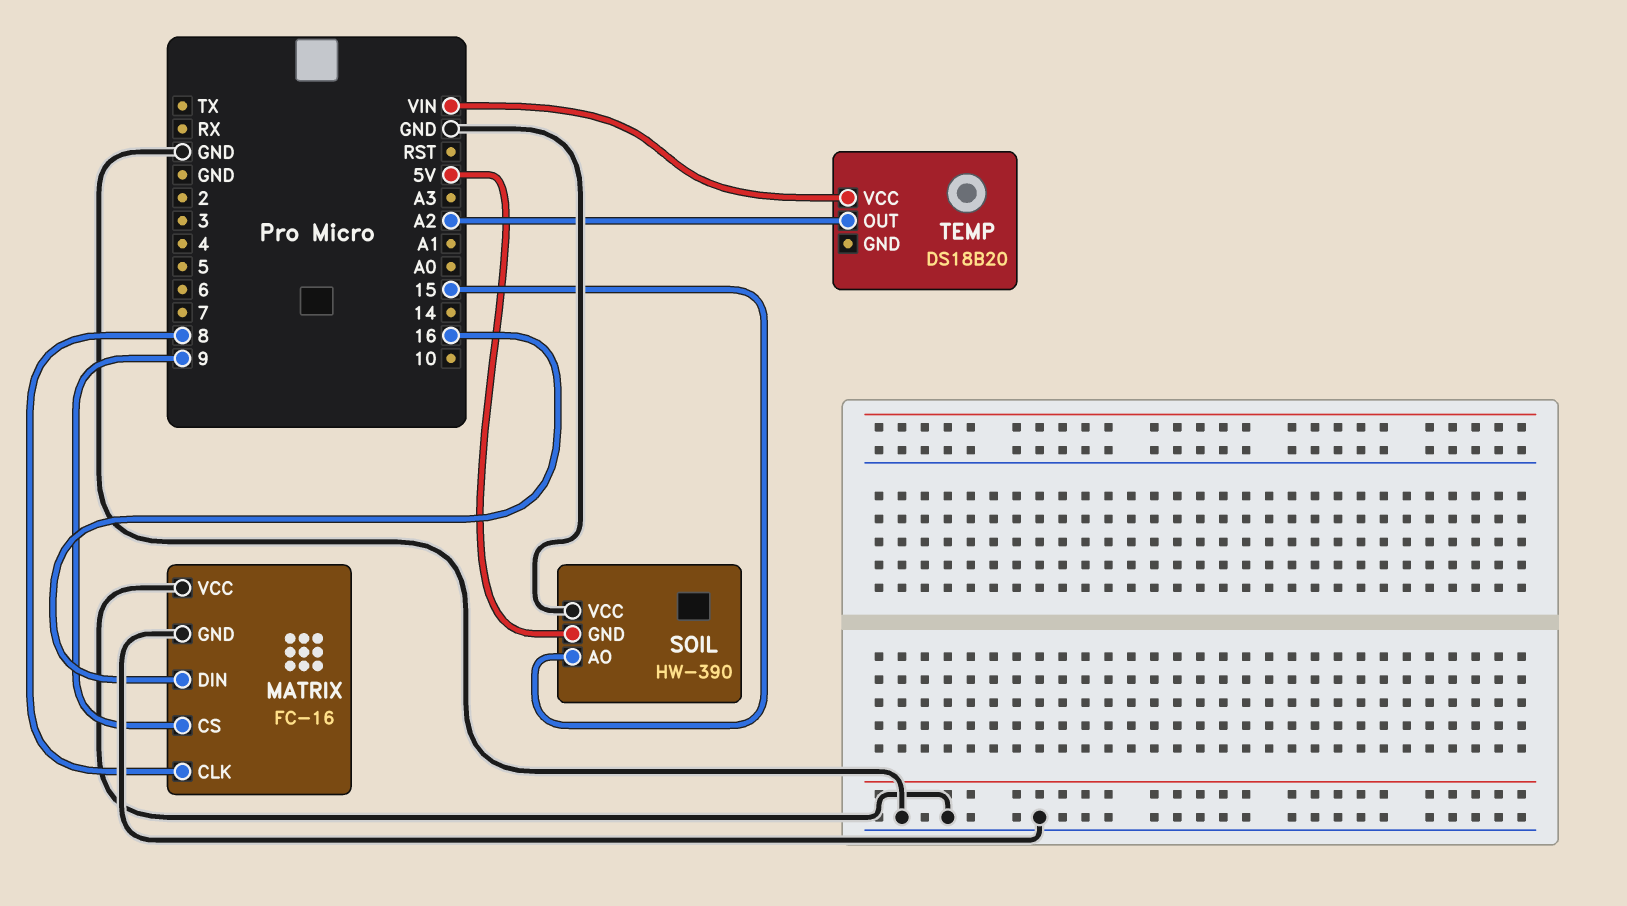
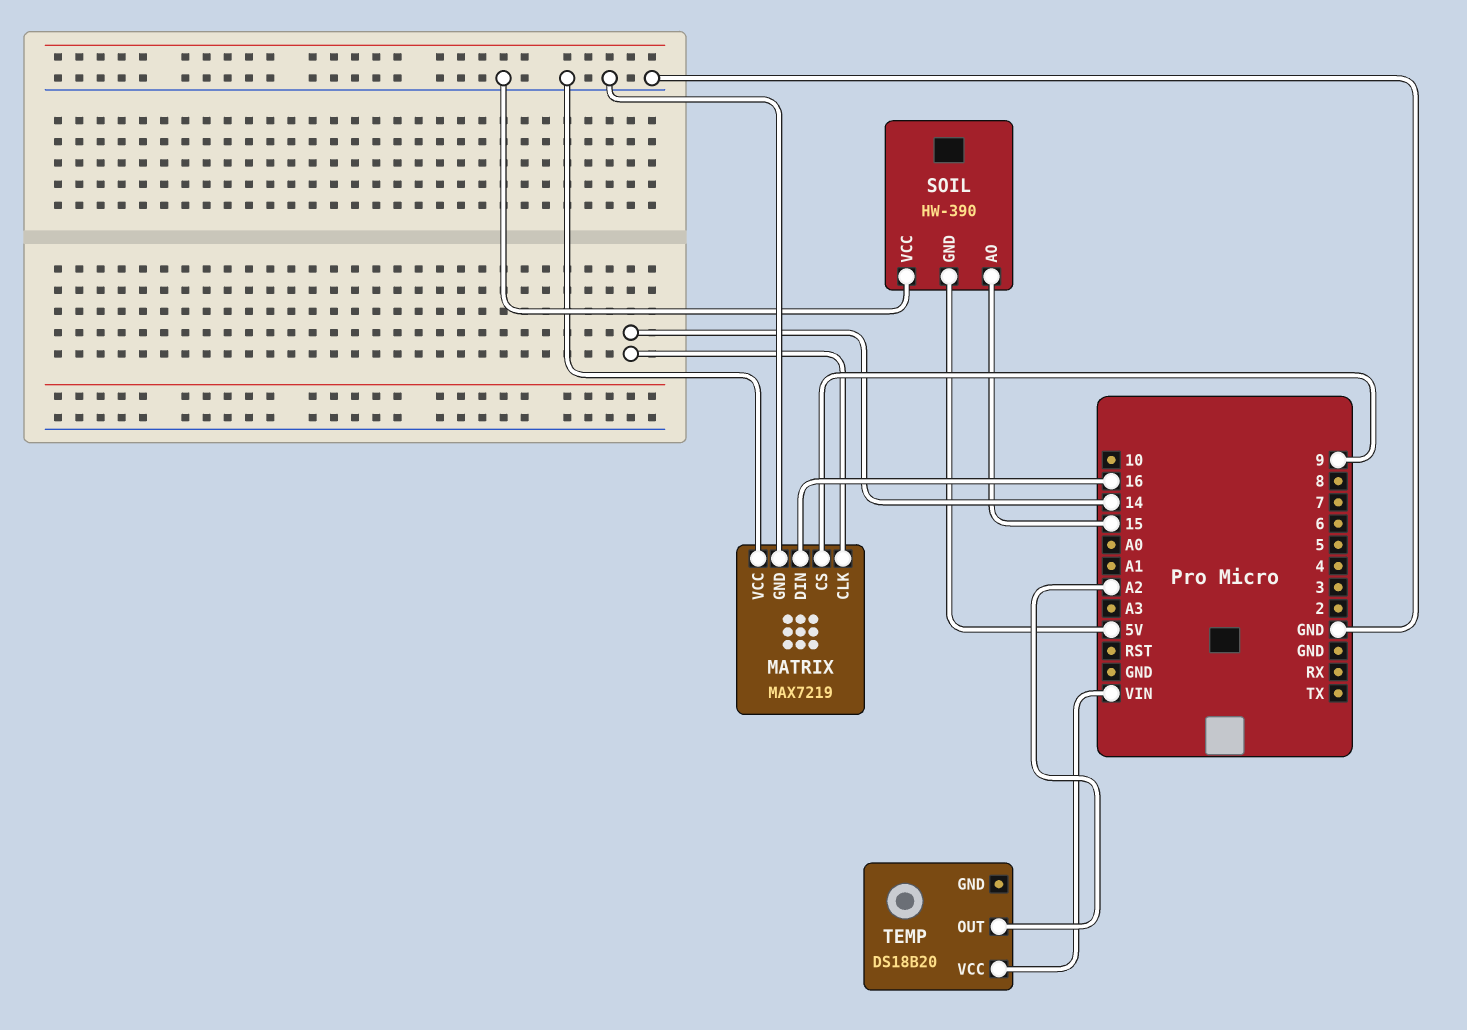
MATRIX: FC-16 -> MAX7219
MATRIX pin CLK: 8 -> 14

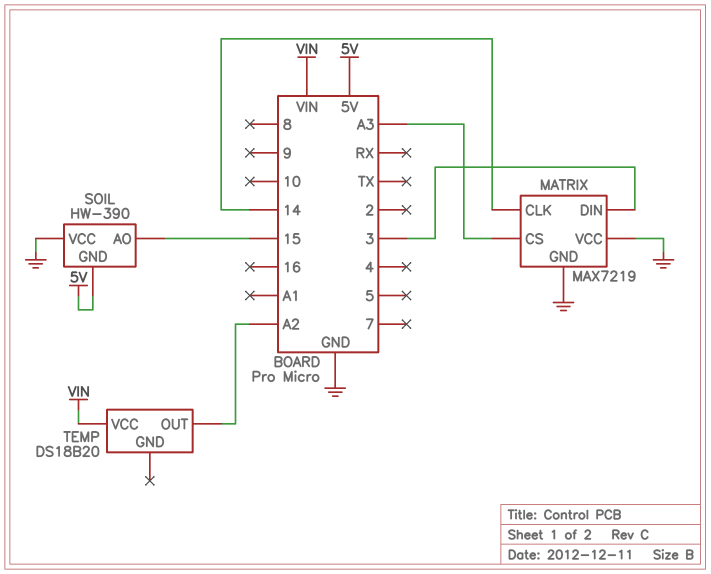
MATRIX pin CS: 9 -> A3
MATRIX pin DIN: 16 -> 3

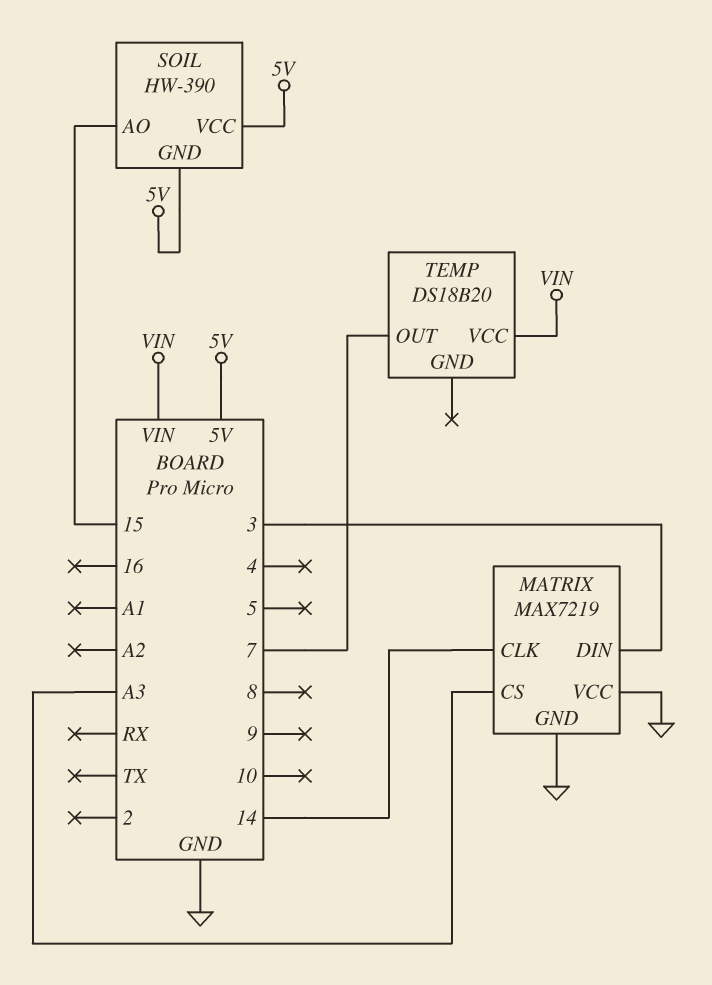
SOIL pin VCC: GND -> 5V
TEMP pin OUT: A2 -> 7

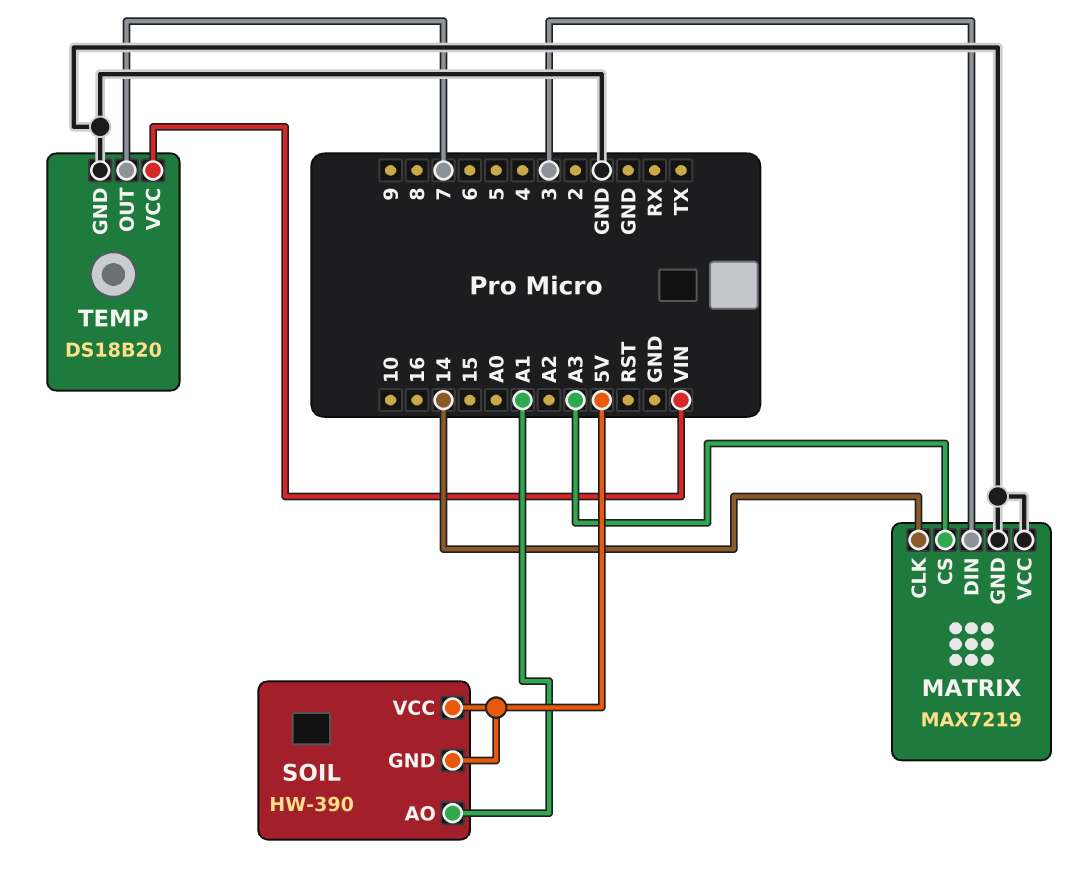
SOIL pin AO: 15 -> A1
TEMP pin GND: none -> GND

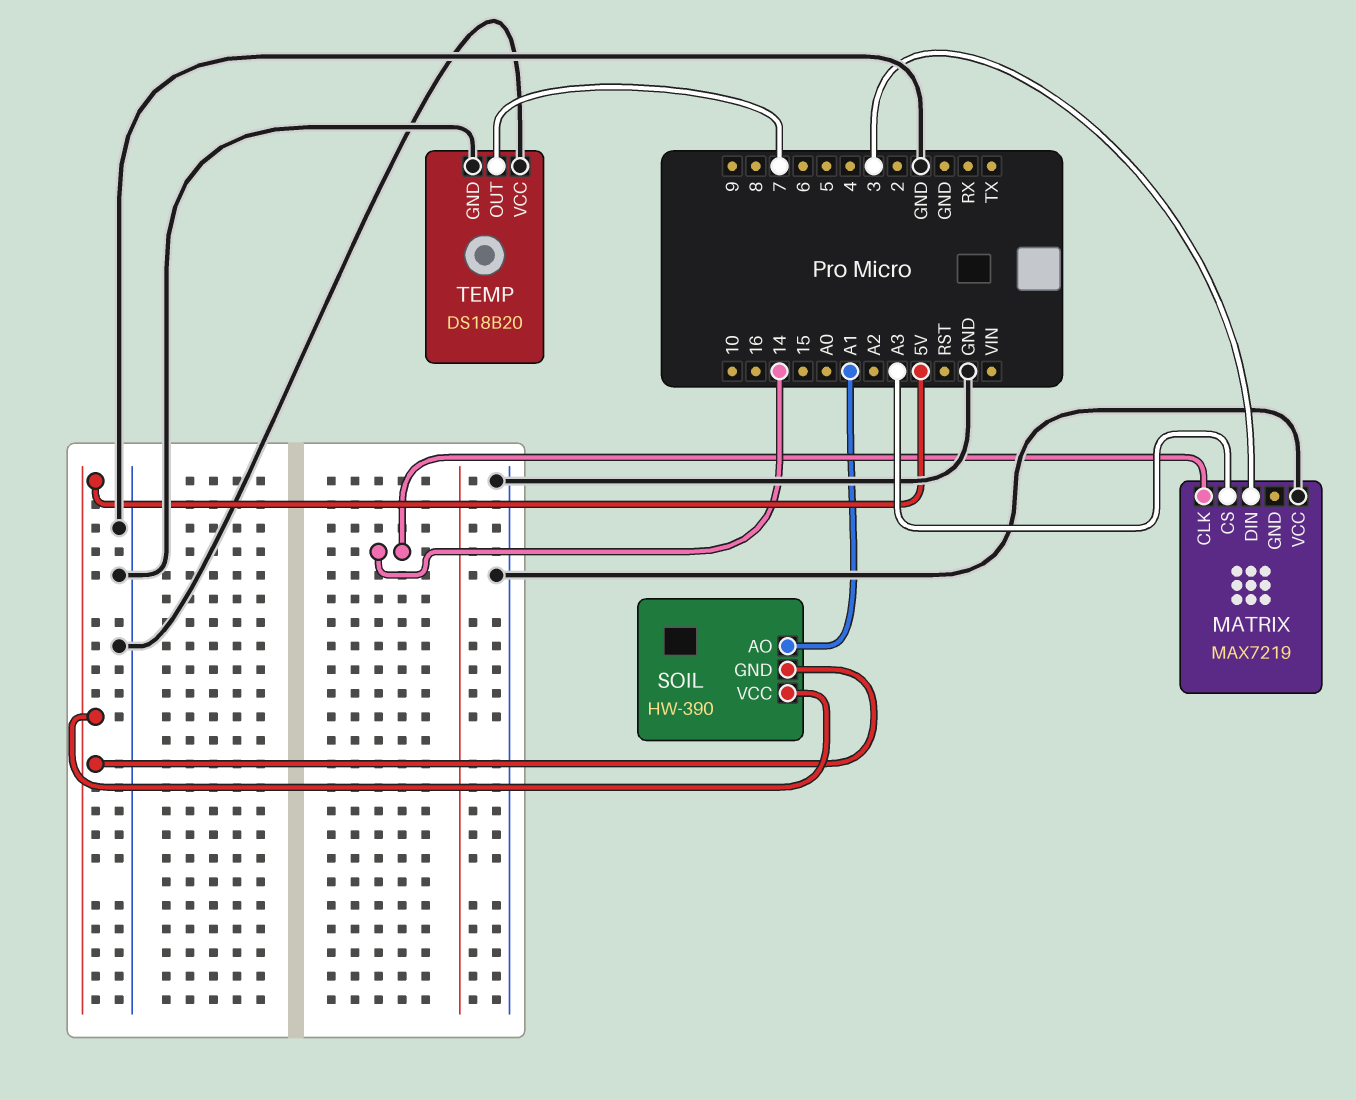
MATRIX pin GND: GND -> none
TEMP pin VCC: VIN -> GND

